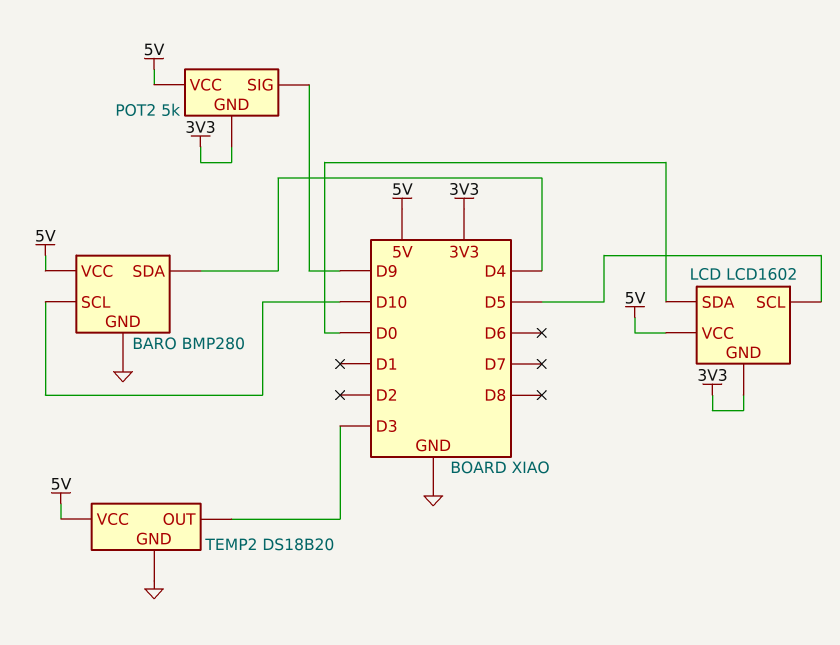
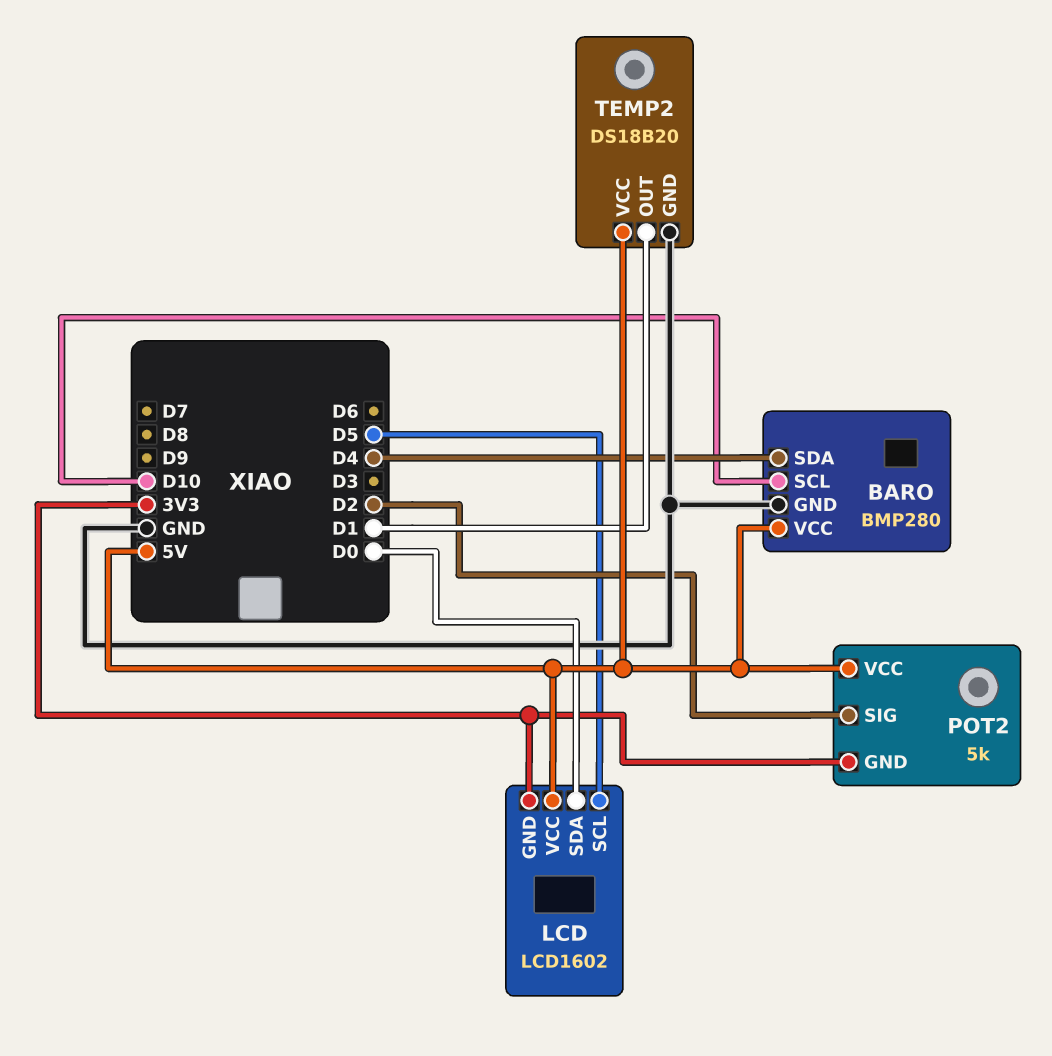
POT2 pin SIG: D9 -> D2
TEMP2 pin OUT: D3 -> D1

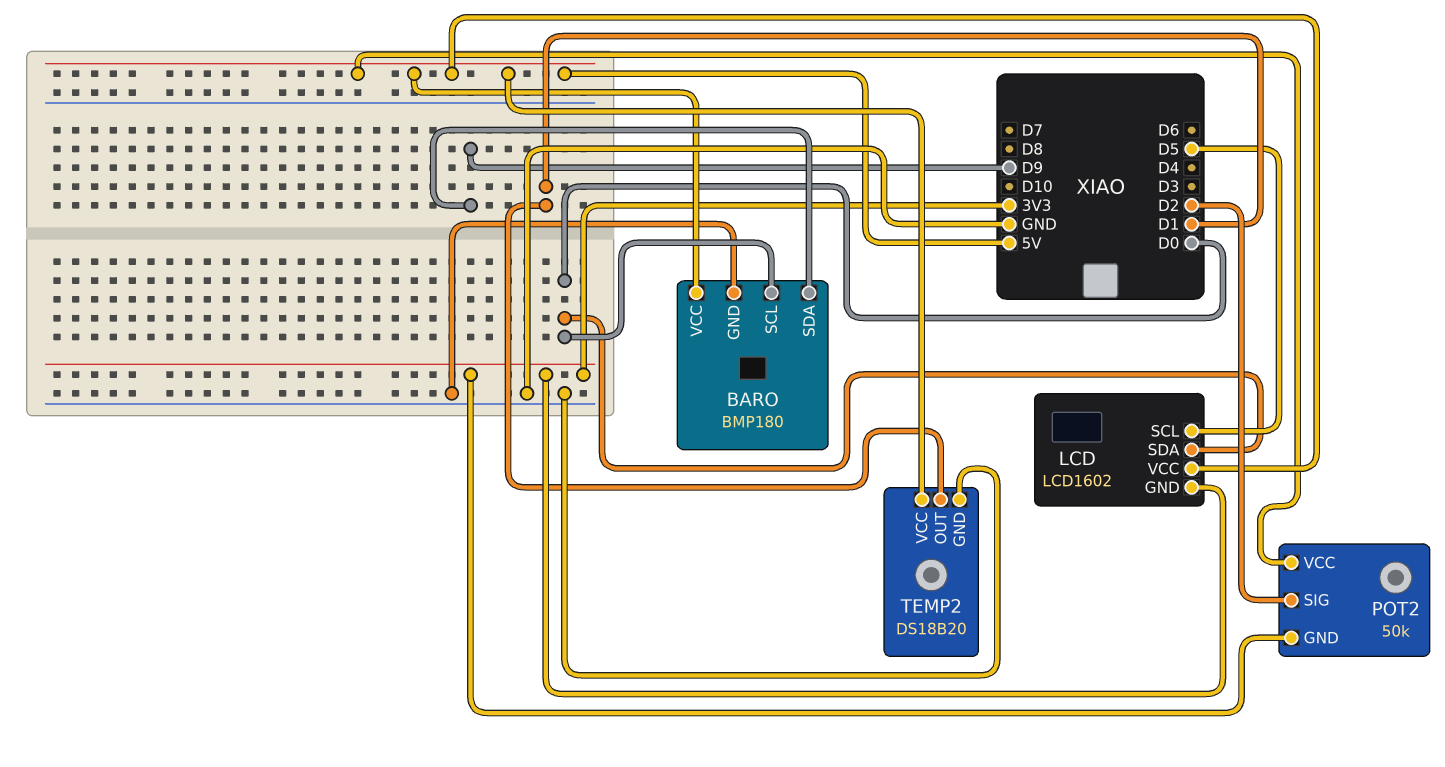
BARO: BMP280 -> BMP180
BARO pin SCL: D10 -> D0
BARO pin SDA: D4 -> D9
POT2: 5k -> 50k

